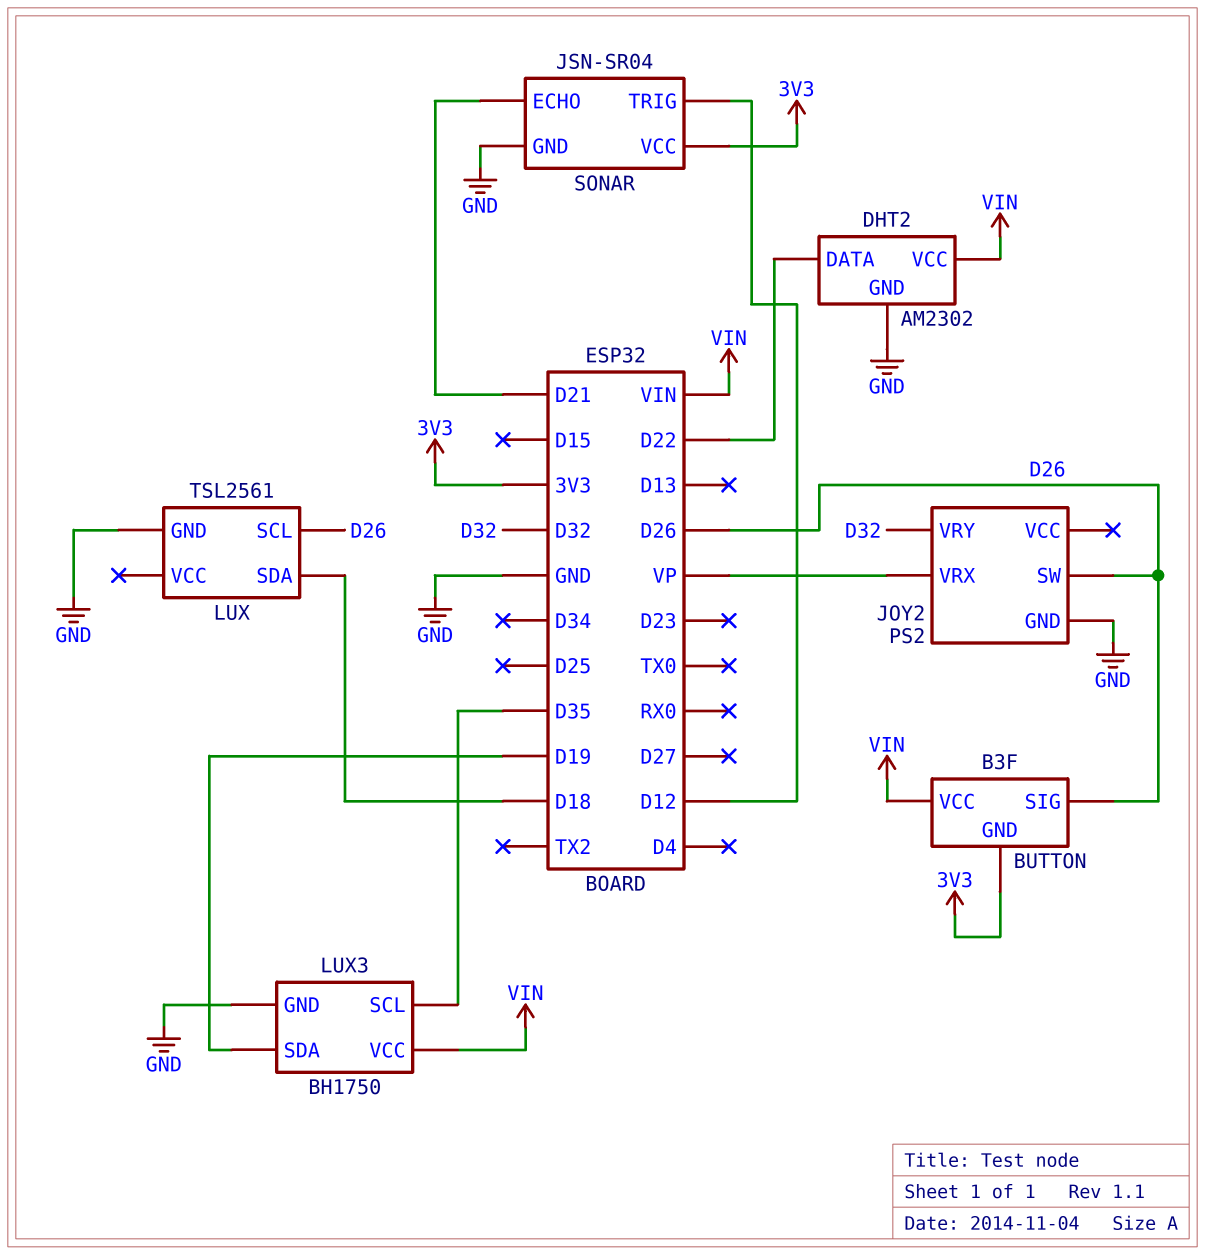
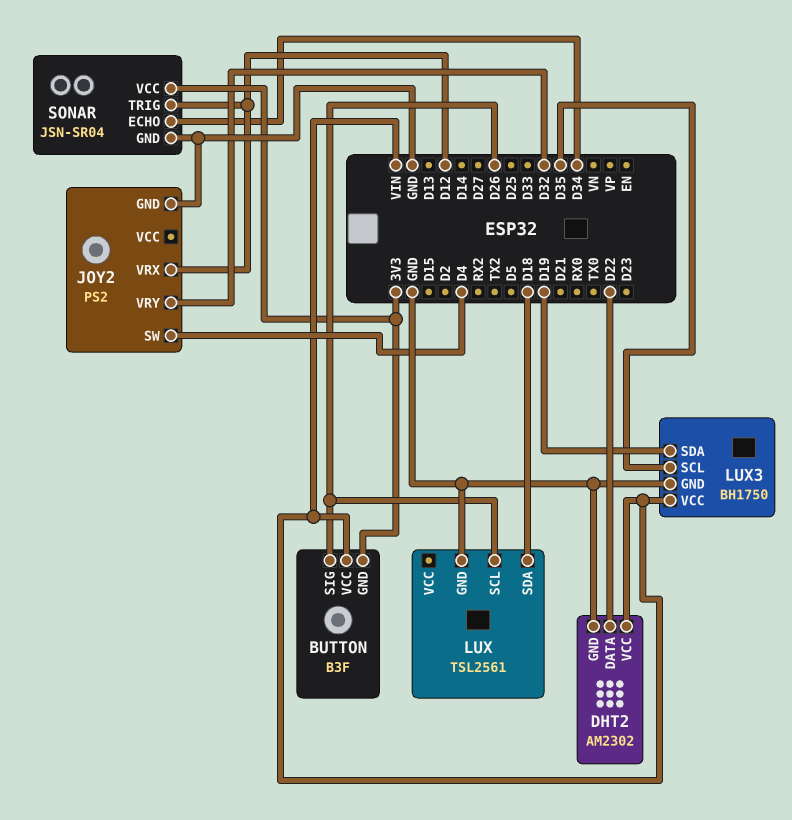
JOY2 pin SW: D26 -> D4
JOY2 pin VRX: VP -> D12
SONAR pin ECHO: D21 -> D34

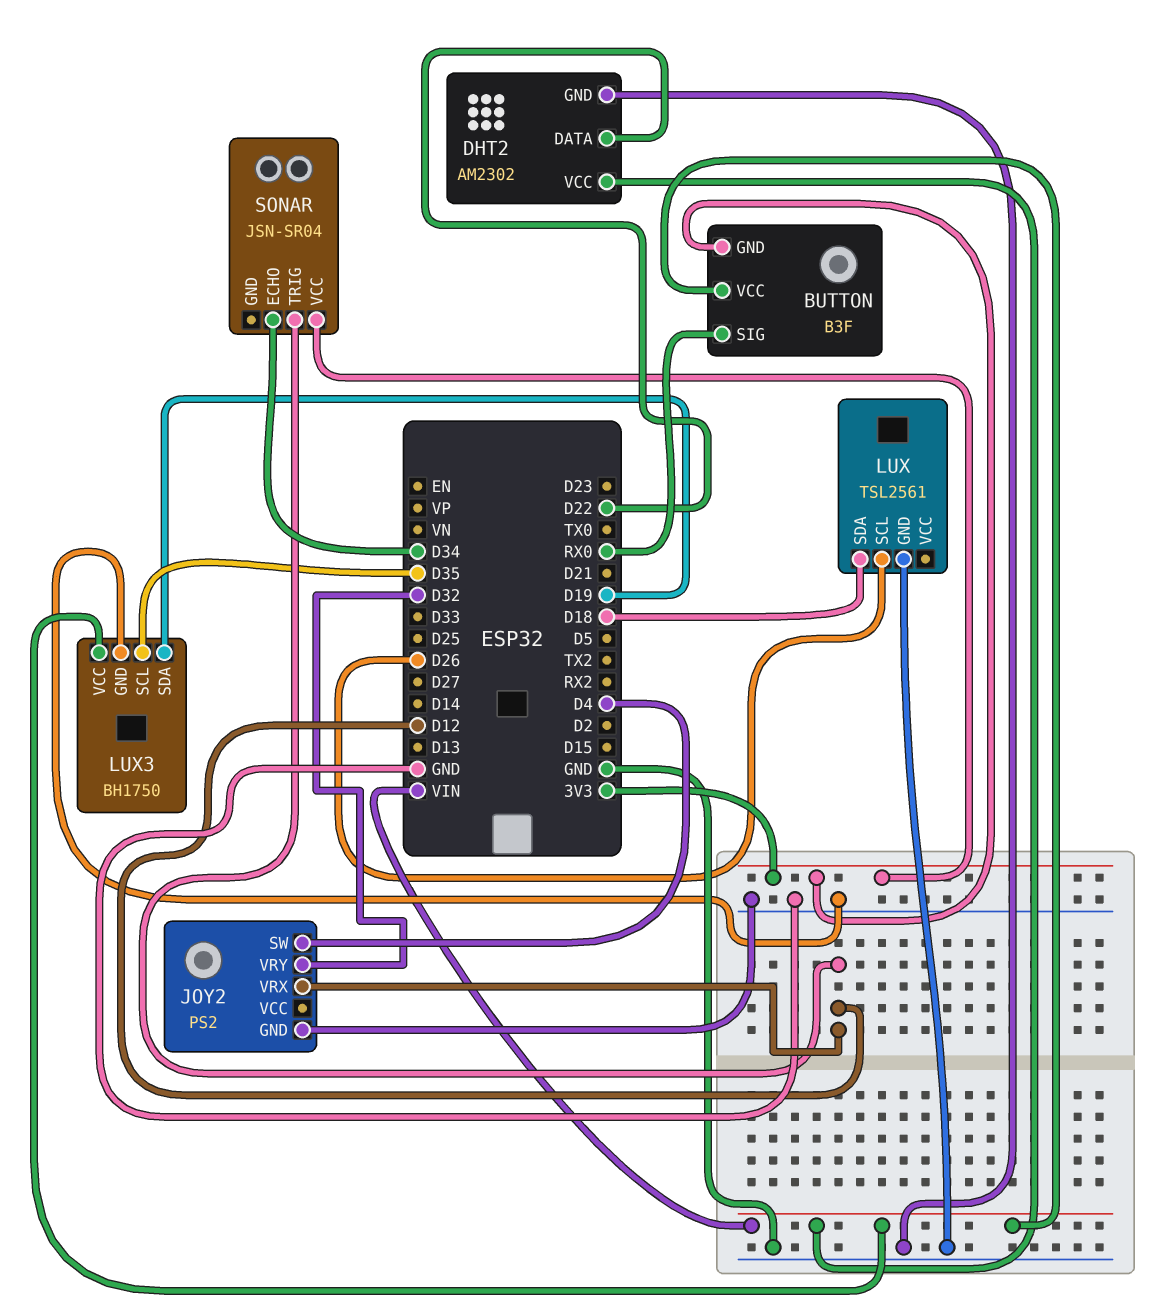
BUTTON pin SIG: D26 -> RX0
SONAR pin GND: GND -> none

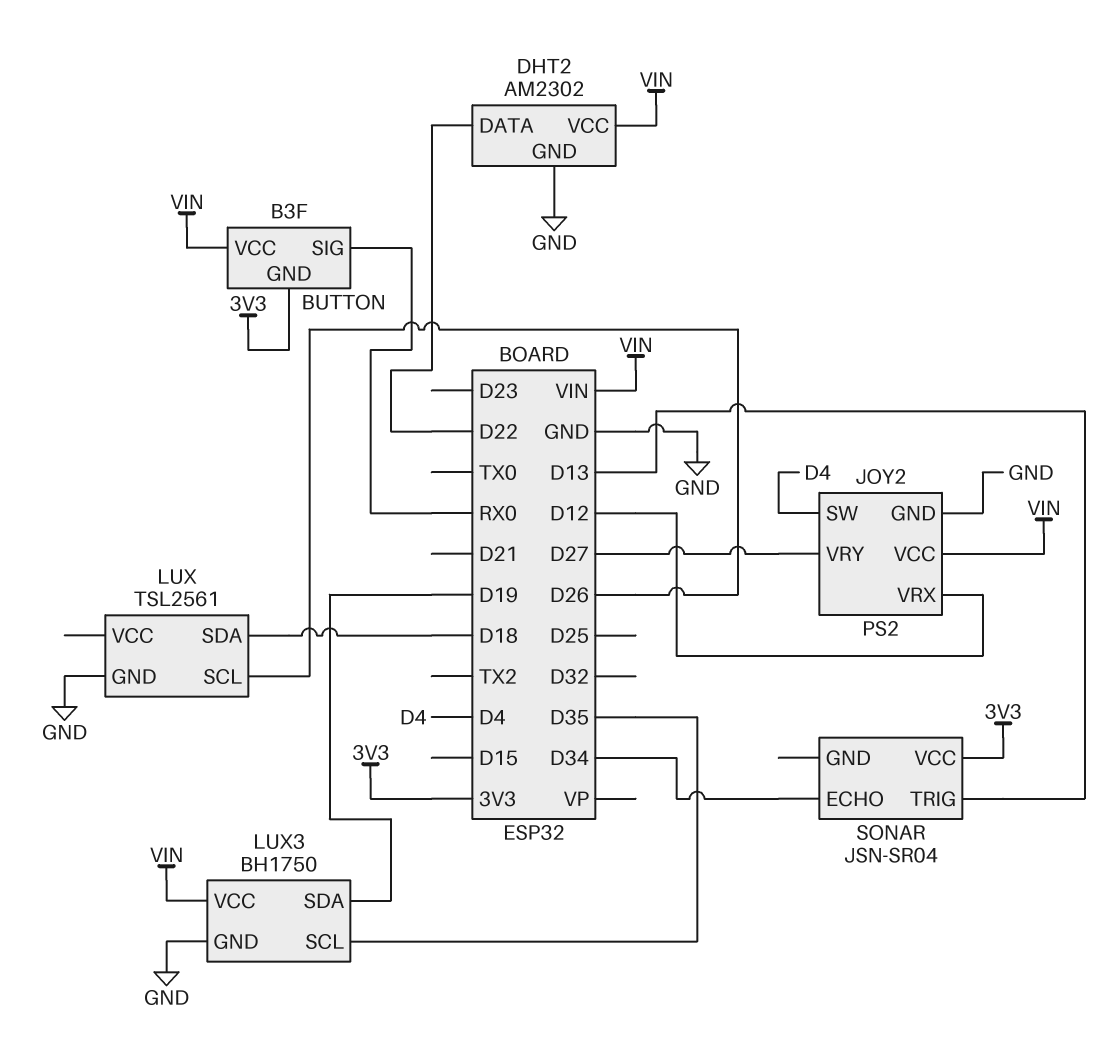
JOY2 pin VCC: none -> VIN
JOY2 pin VRY: D32 -> D27
SONAR pin TRIG: D12 -> D13

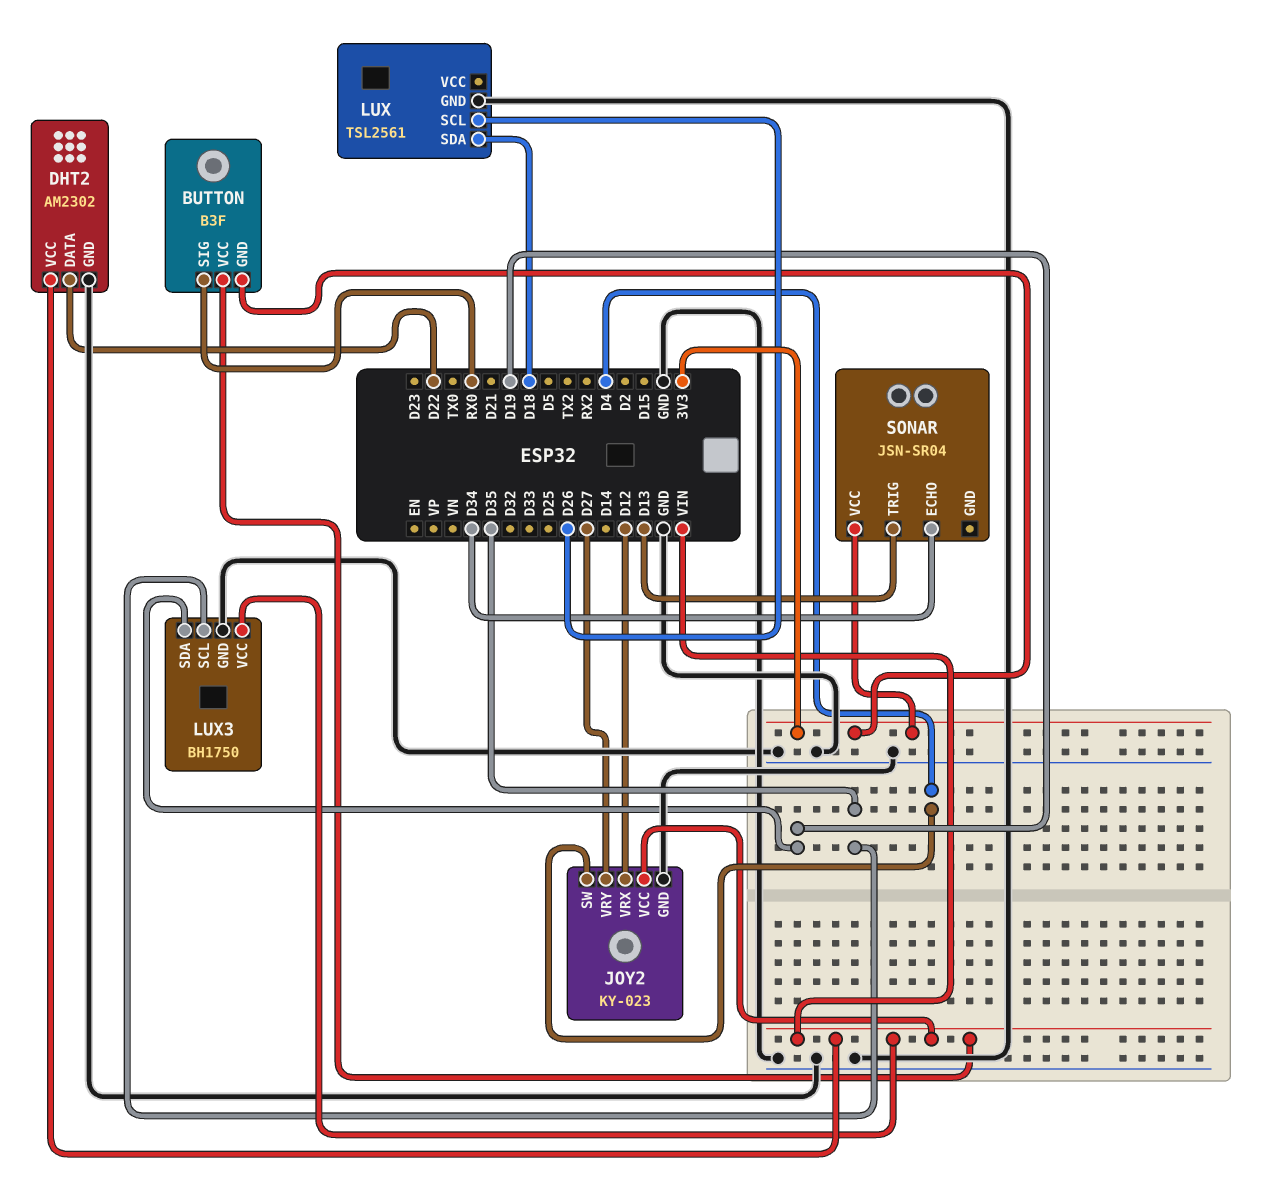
JOY2: PS2 -> KY-023

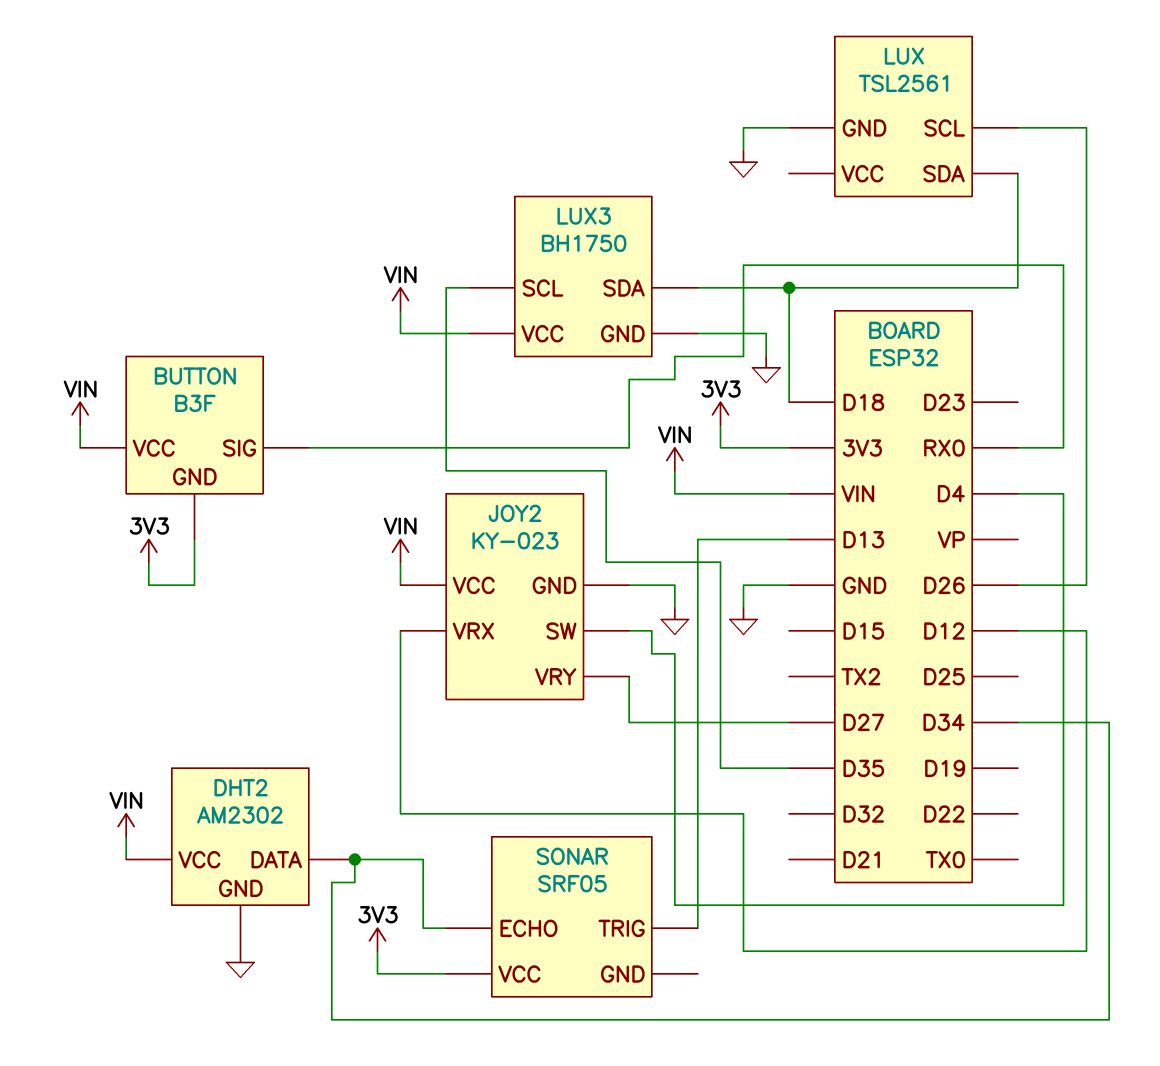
DHT2 pin DATA: D22 -> D34
LUX3 pin SDA: D19 -> D18
SONAR: JSN-SR04 -> SRF05

